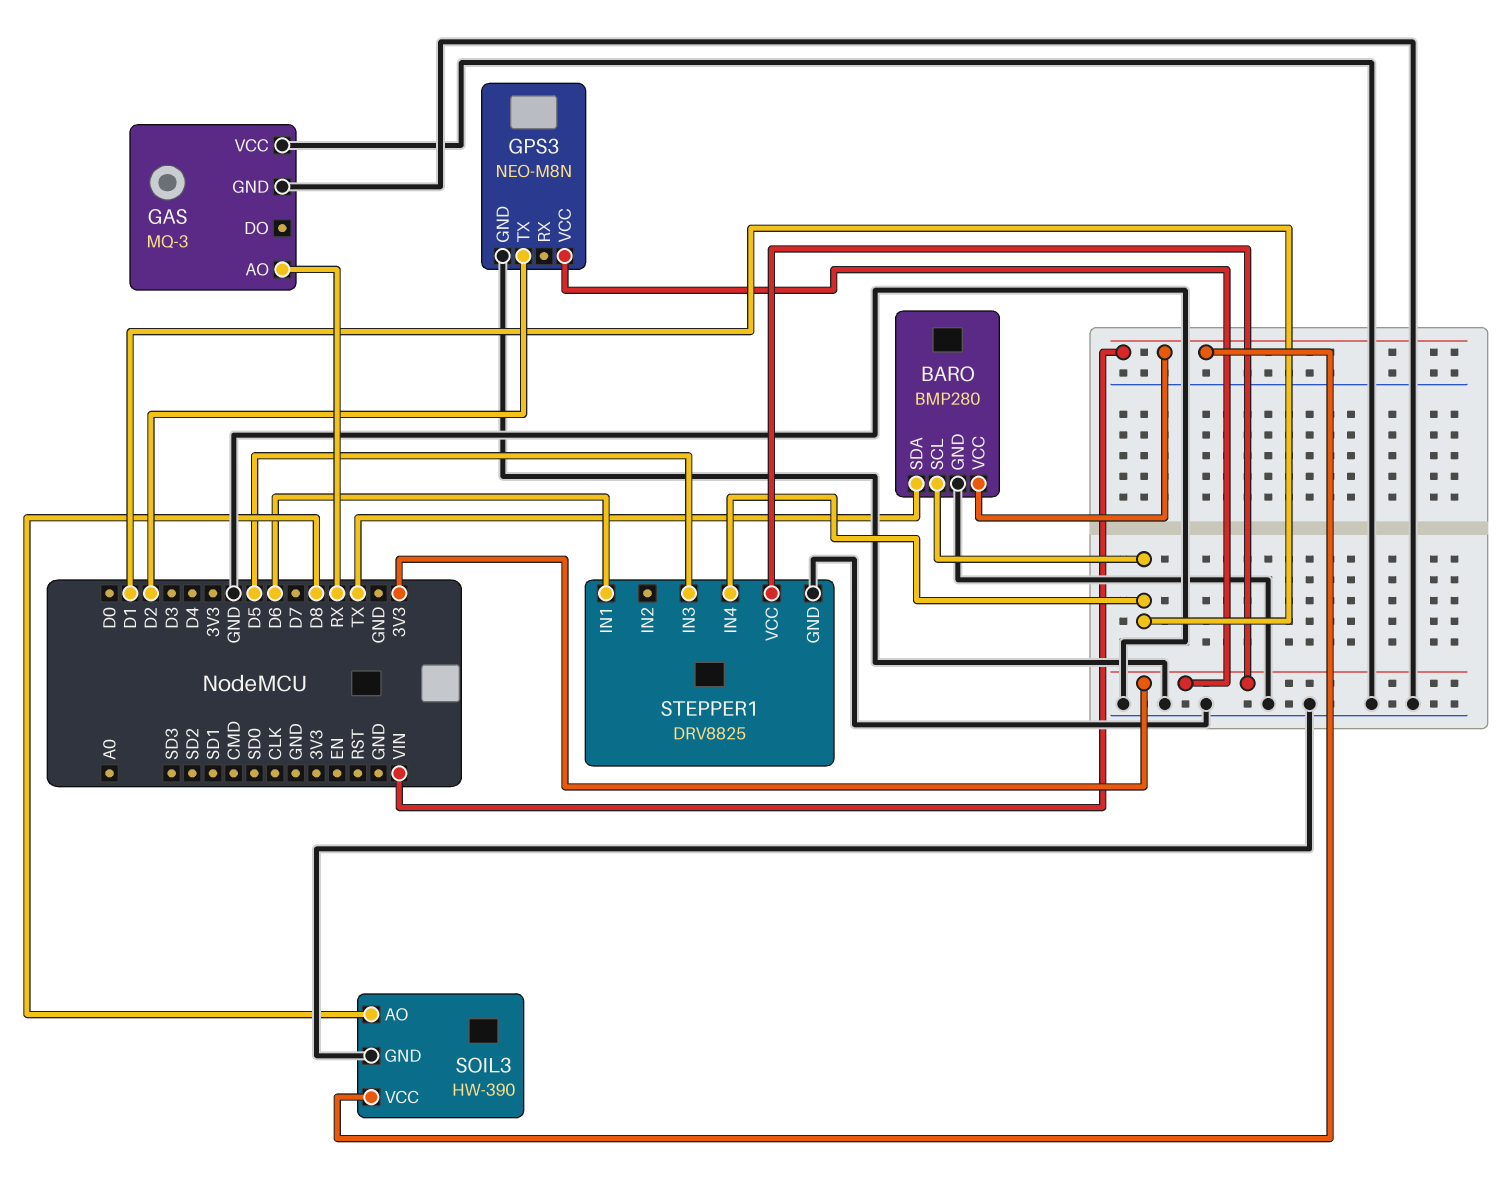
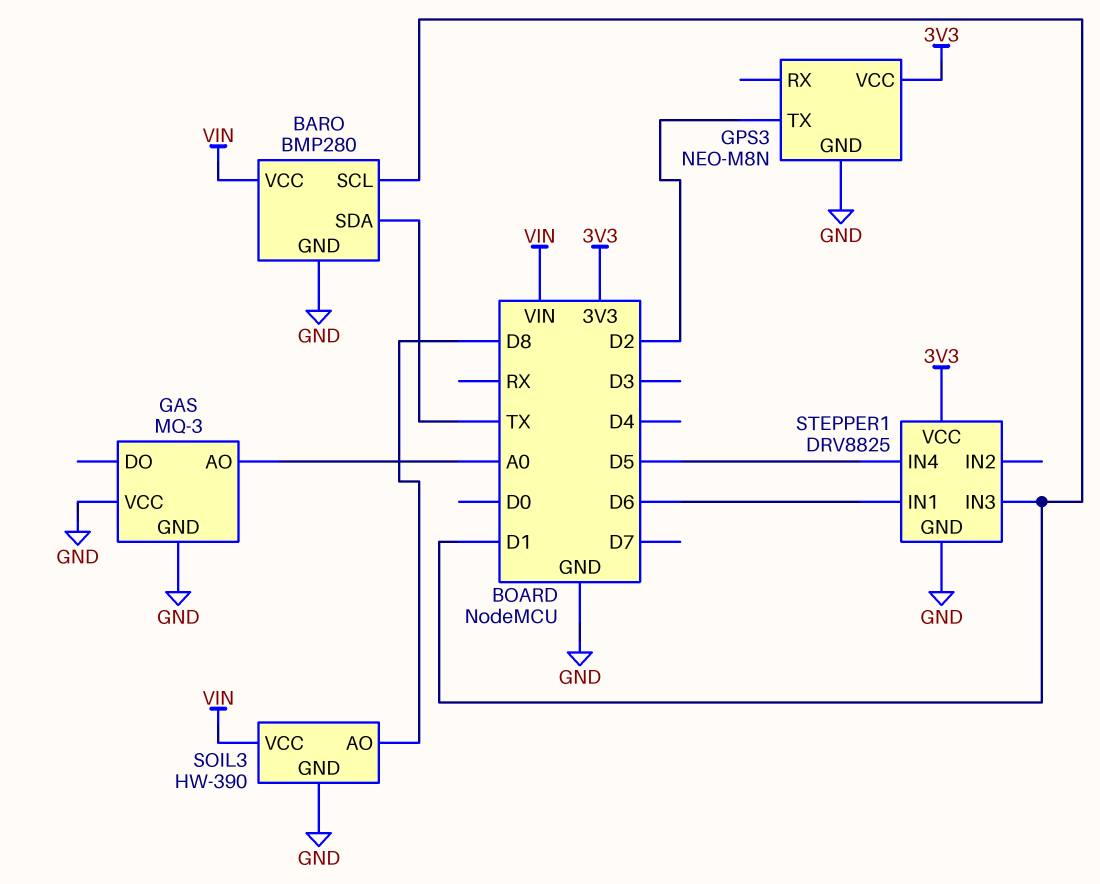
GAS pin AO: RX -> A0
STEPPER1 pin IN3: D5 -> D1
STEPPER1 pin IN4: D1 -> D5

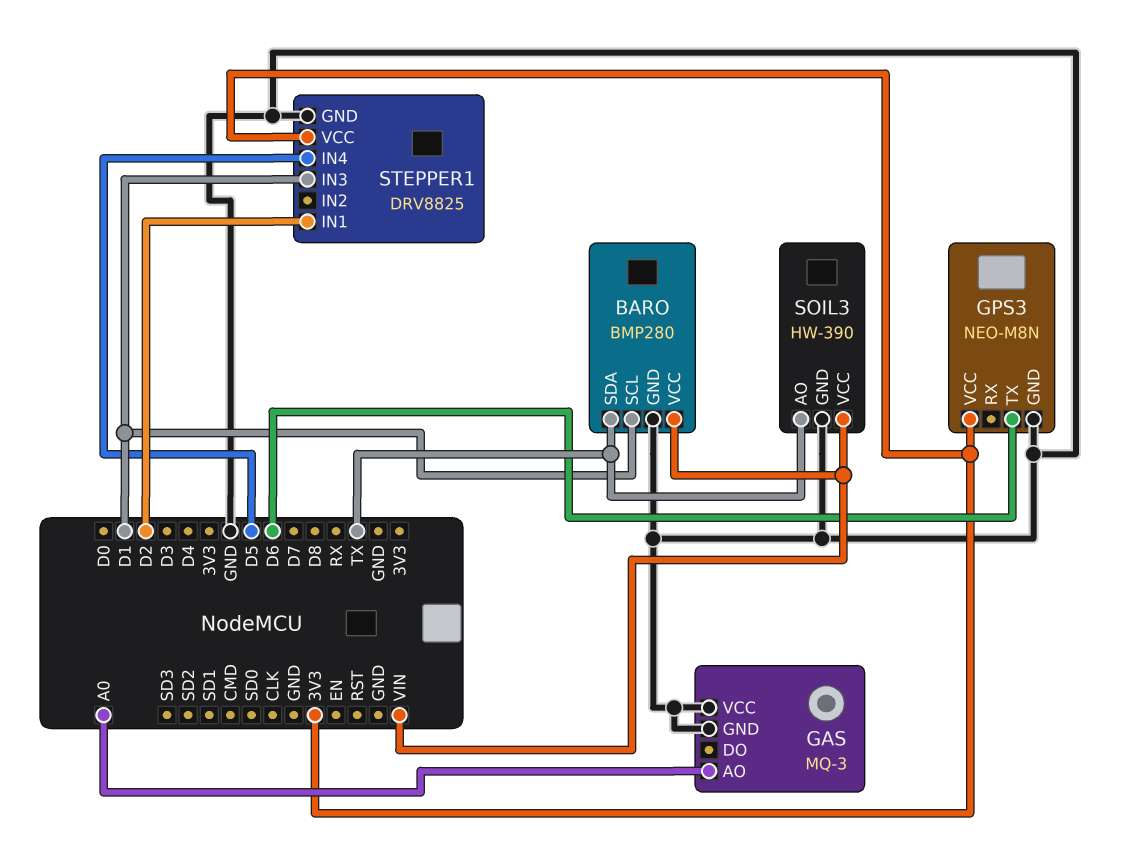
GPS3 pin TX: D2 -> D6
SOIL3 pin AO: D8 -> TX
STEPPER1 pin IN1: D6 -> D2

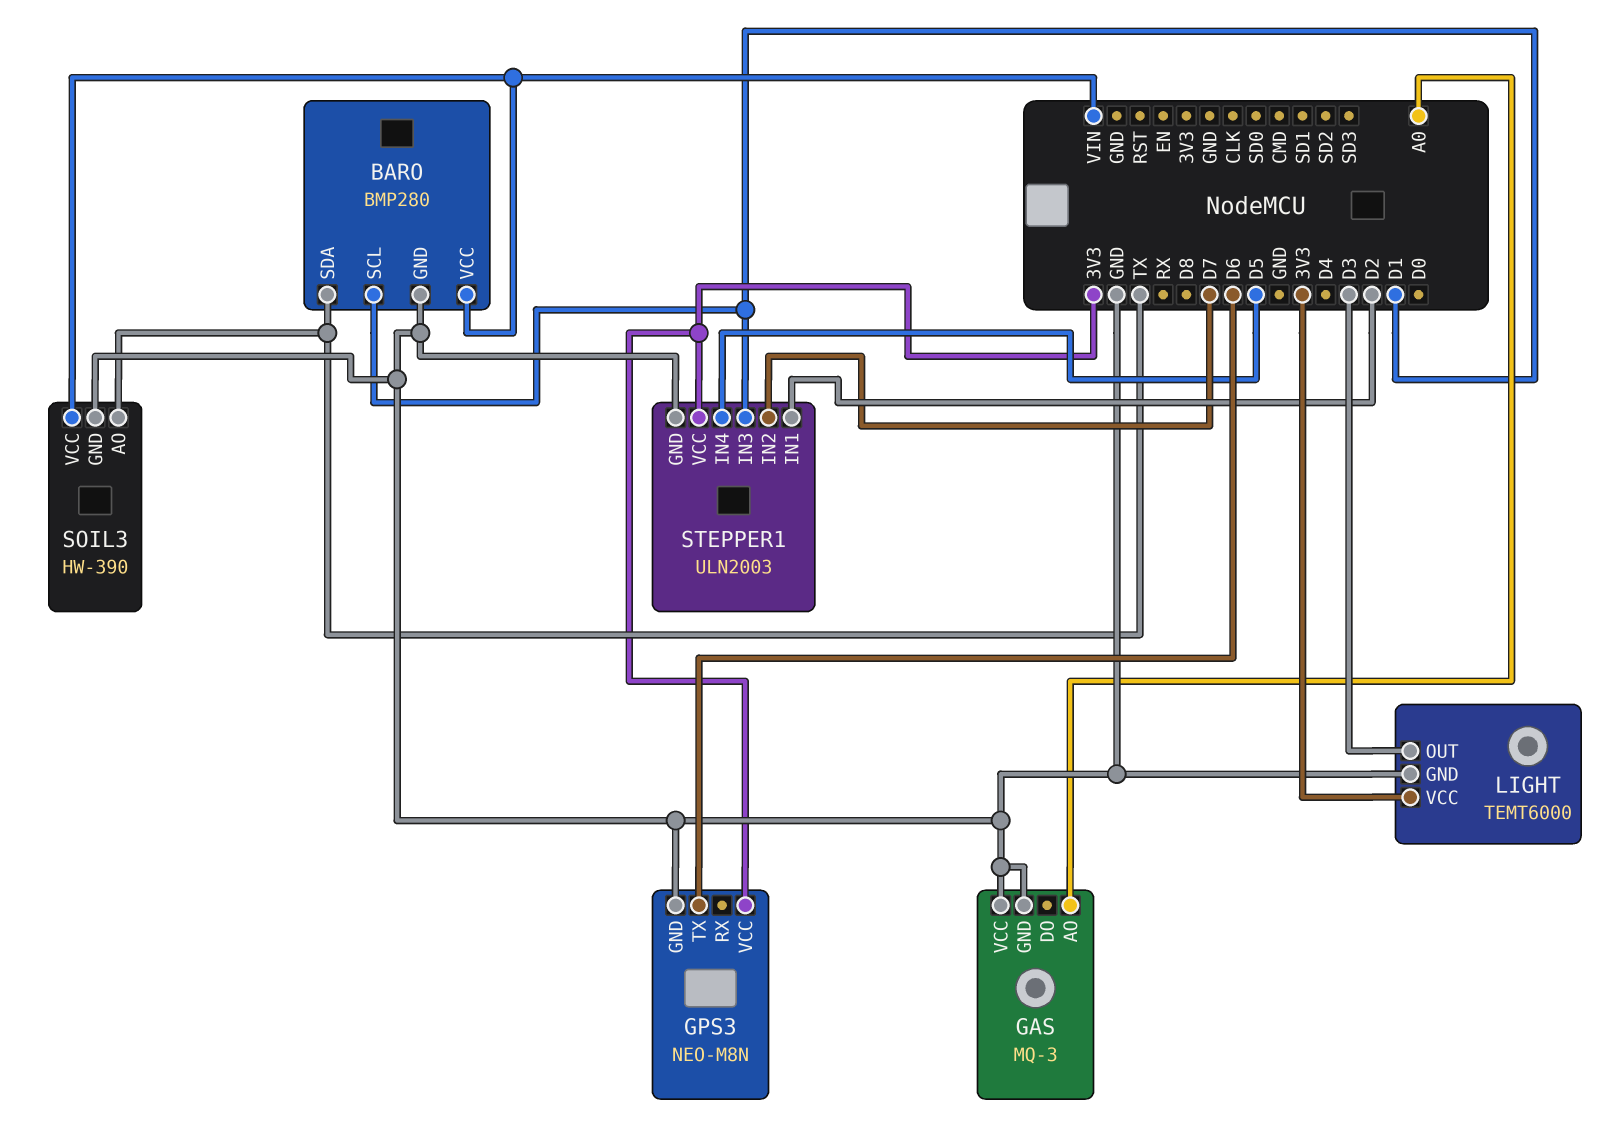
LIGHT: none -> TEMT6000
LIGHT pin GND: none -> GND
LIGHT pin OUT: none -> D3
LIGHT pin VCC: none -> 3V3
STEPPER1: DRV8825 -> ULN2003
STEPPER1 pin IN2: none -> D7

